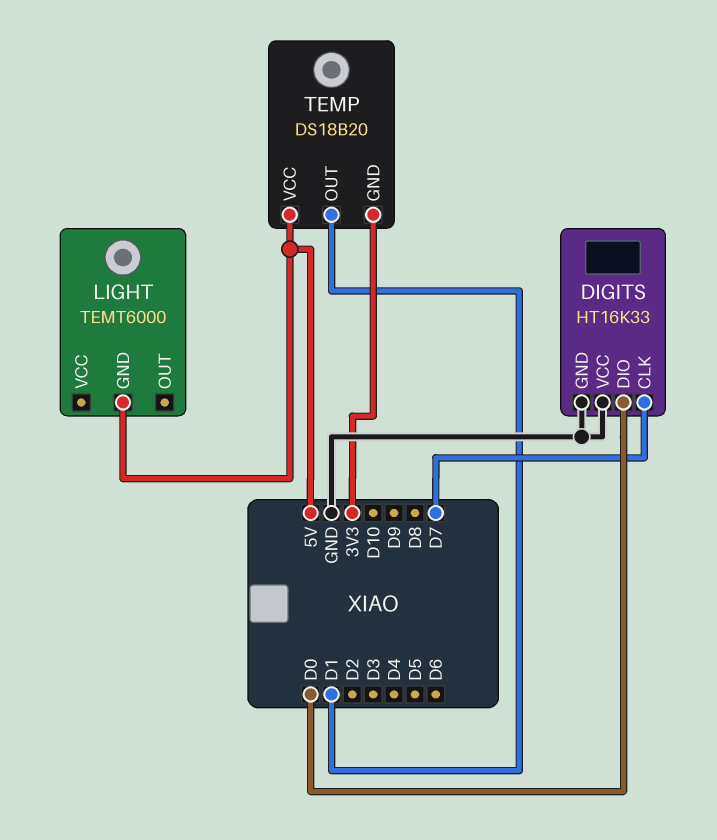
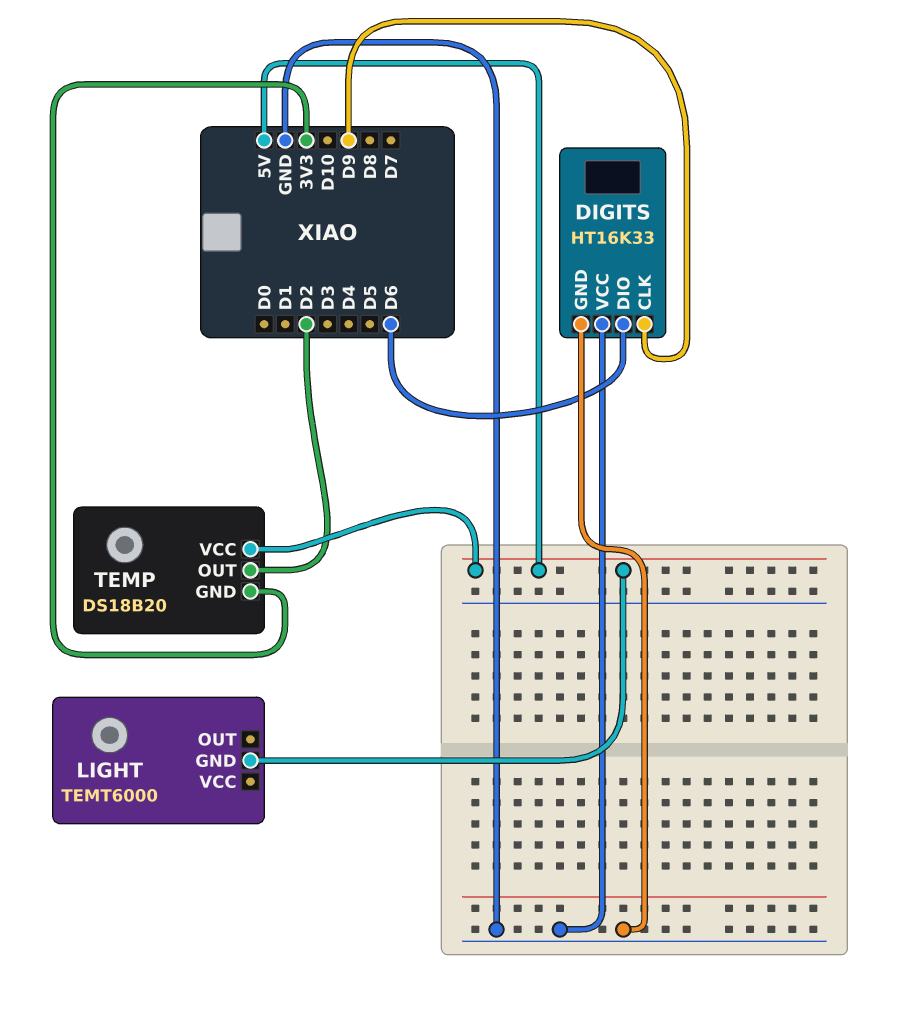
DIGITS pin CLK: D7 -> D9
DIGITS pin DIO: D0 -> D6
TEMP pin OUT: D1 -> D2

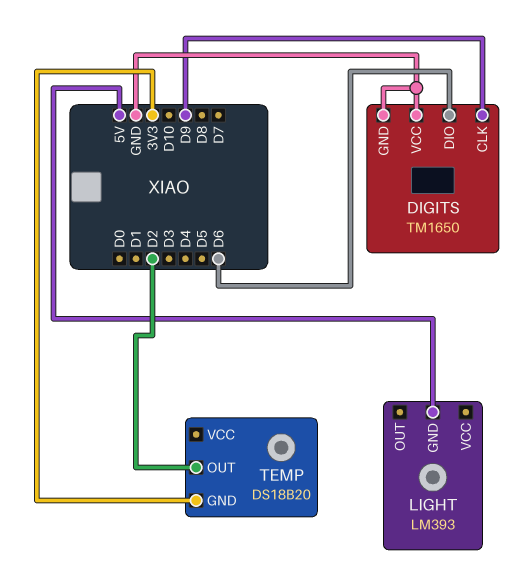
DIGITS: HT16K33 -> TM1650
LIGHT: TEMT6000 -> LM393
TEMP pin VCC: 5V -> none

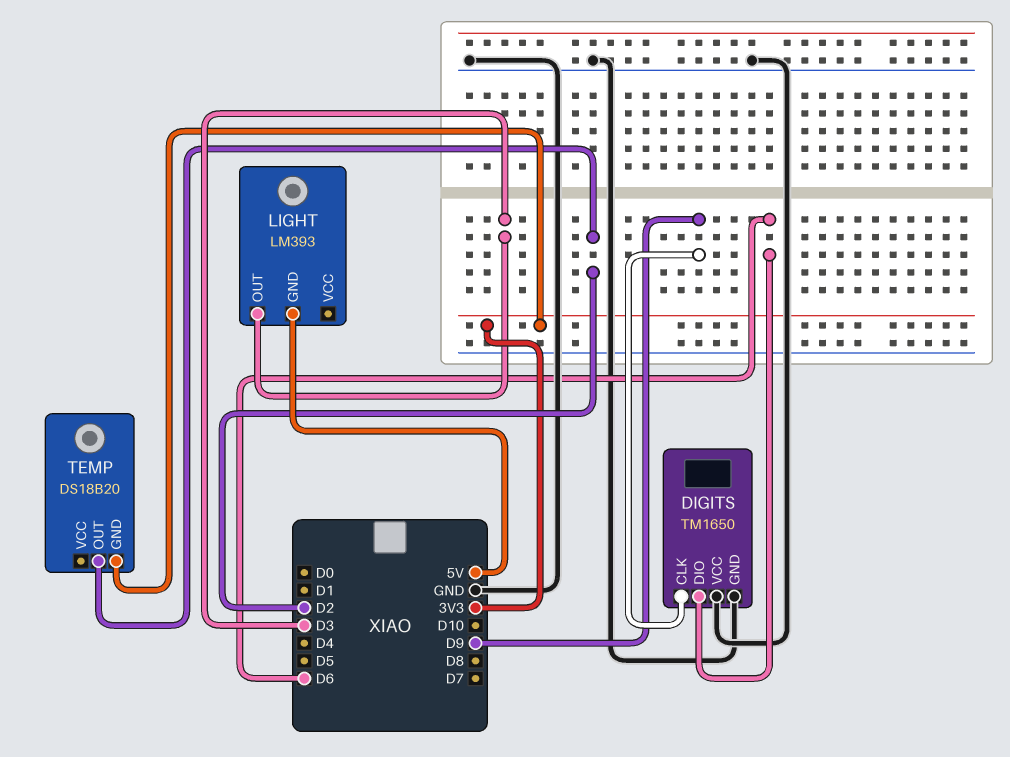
LIGHT pin OUT: none -> D3

